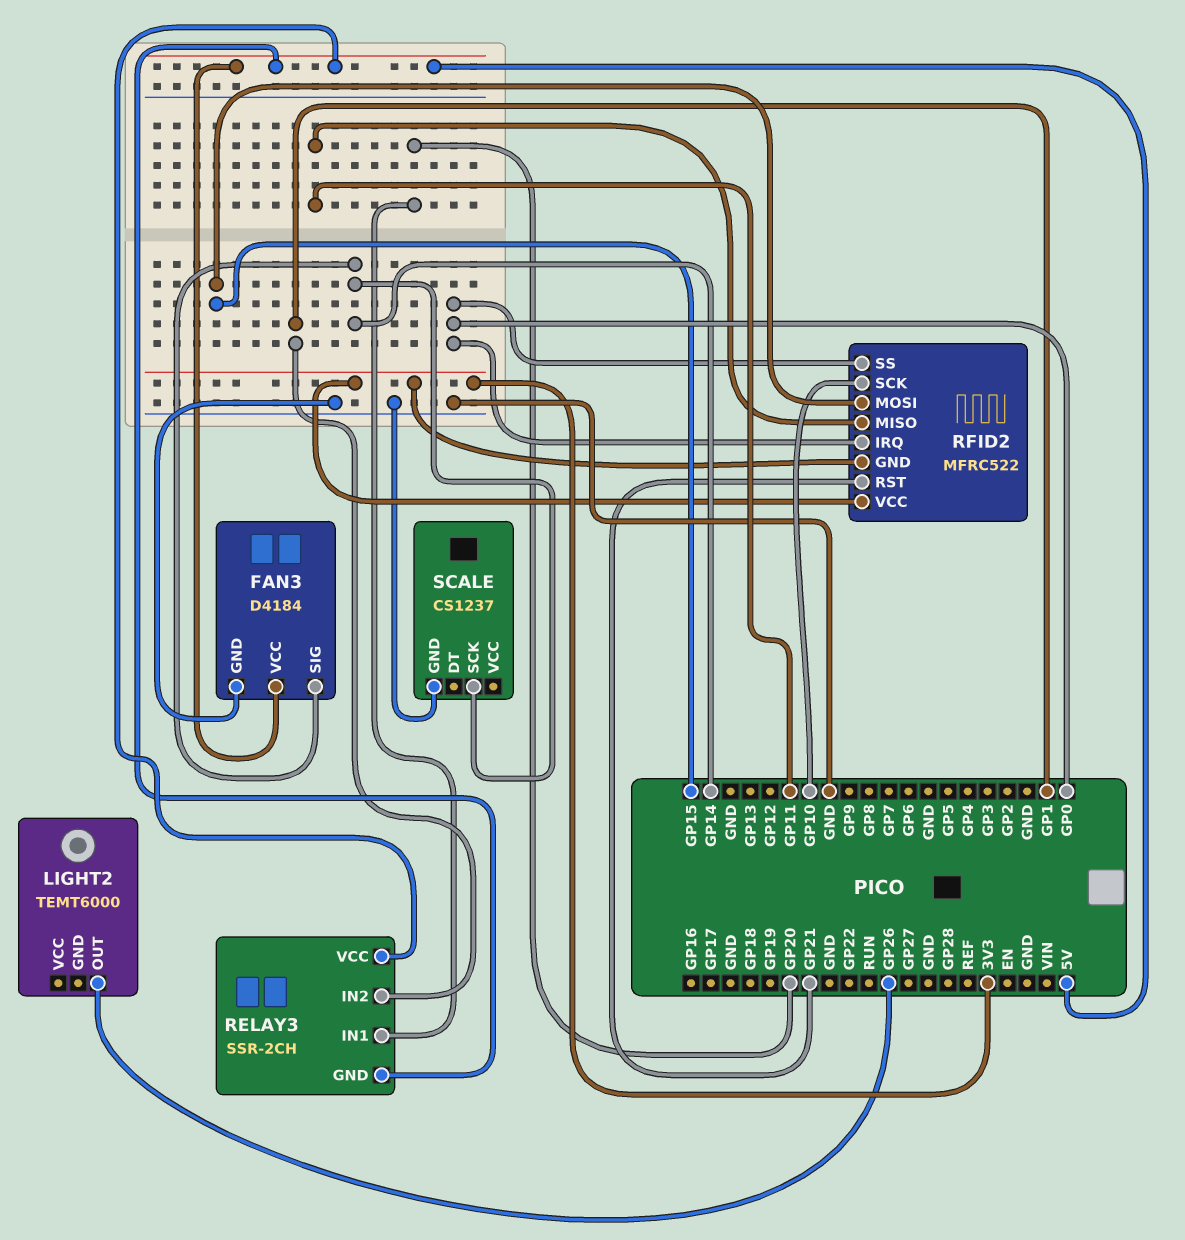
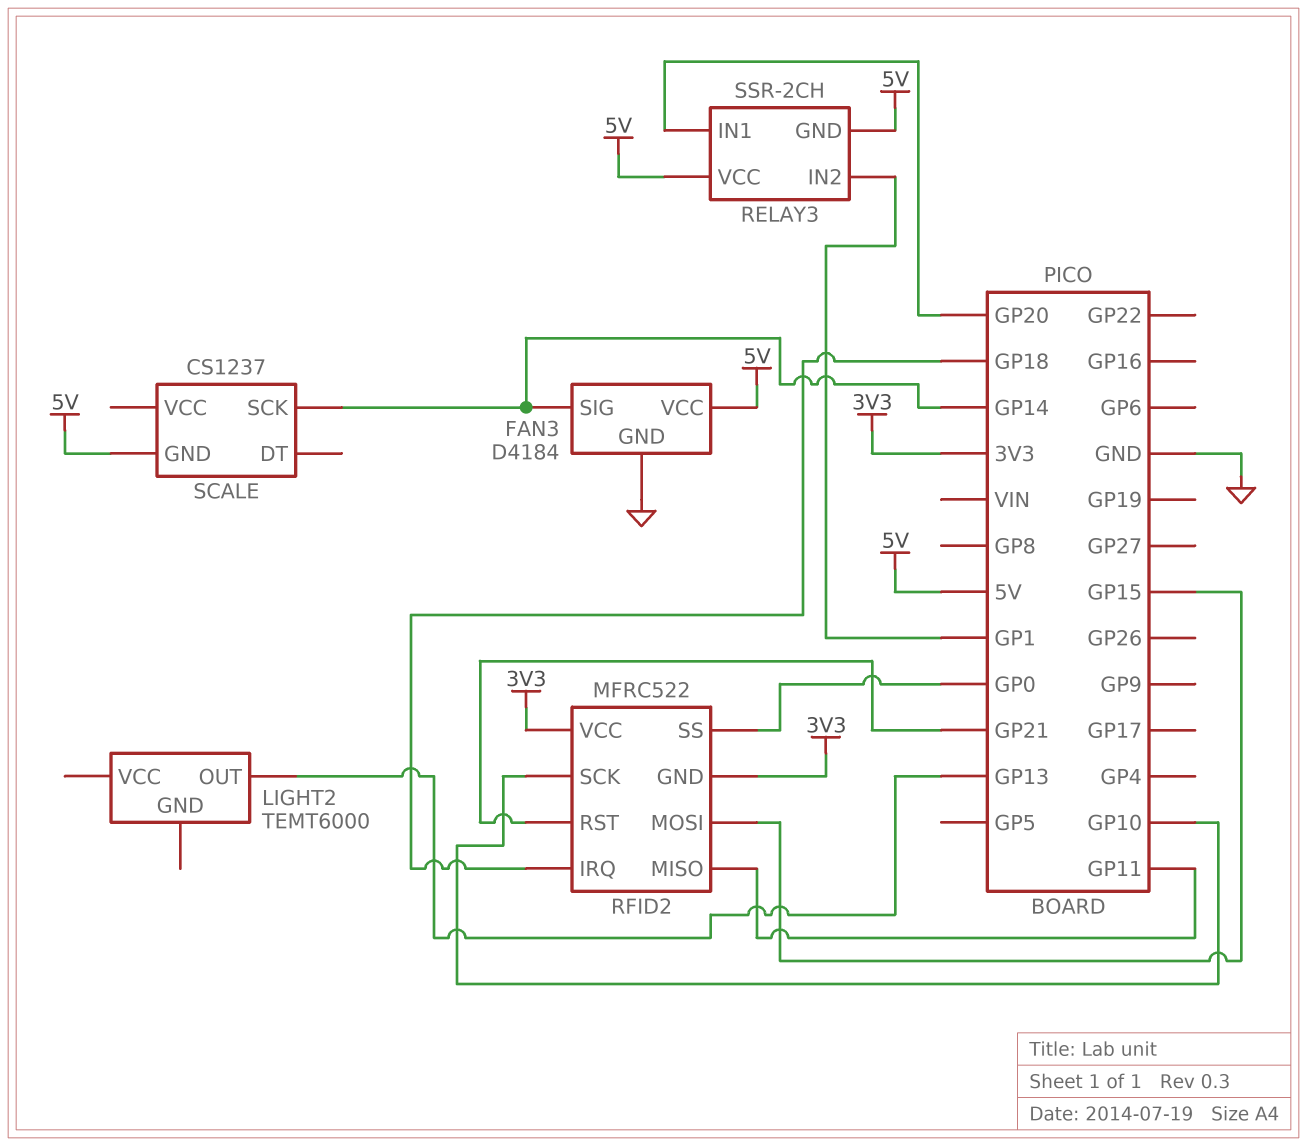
LIGHT2 pin OUT: GP26 -> GP13
RFID2 pin IRQ: GP0 -> GP18
SCALE pin GND: GND -> 5V

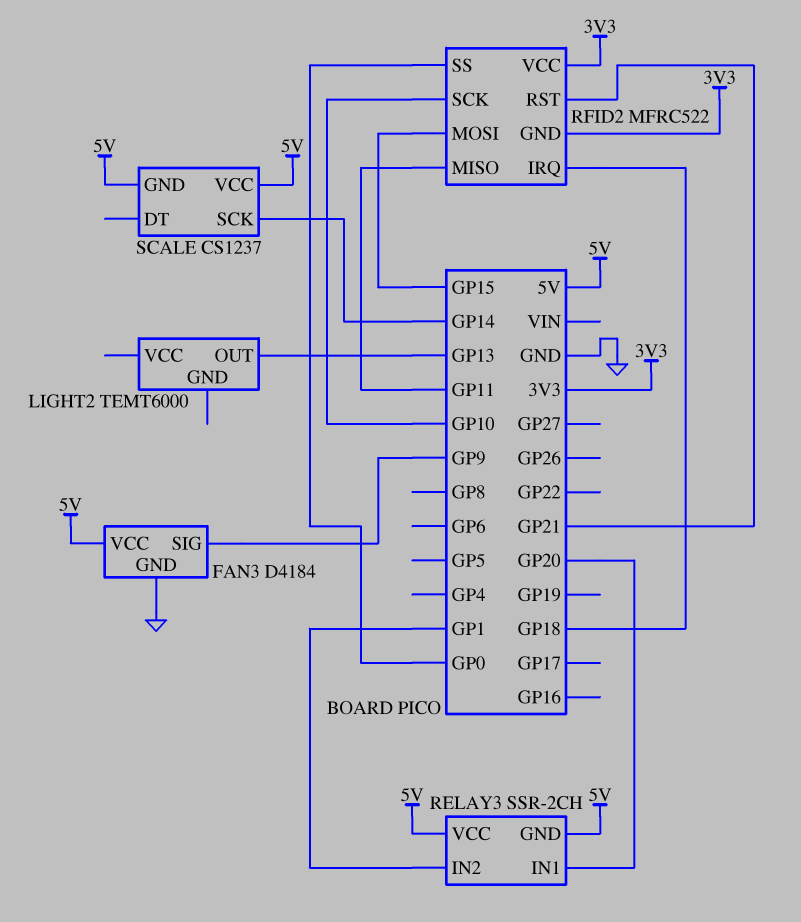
FAN3 pin SIG: GP14 -> GP9
SCALE pin VCC: none -> 5V

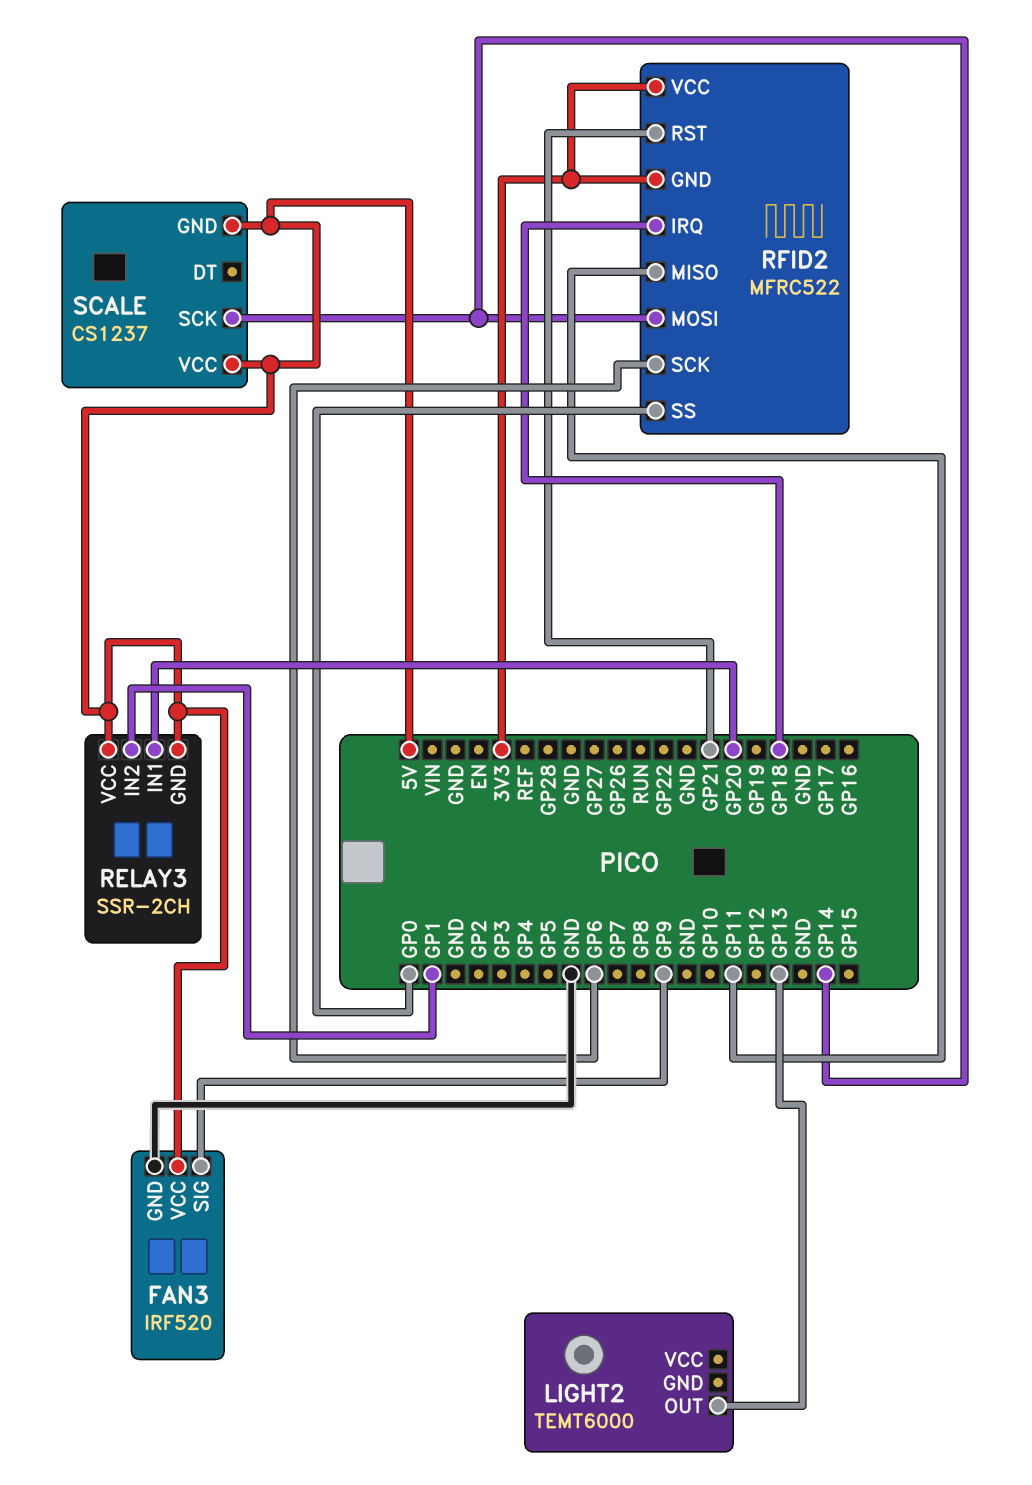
FAN3: D4184 -> IRF520
RFID2 pin MOSI: GP15 -> GP14
RFID2 pin SCK: GP10 -> GP6

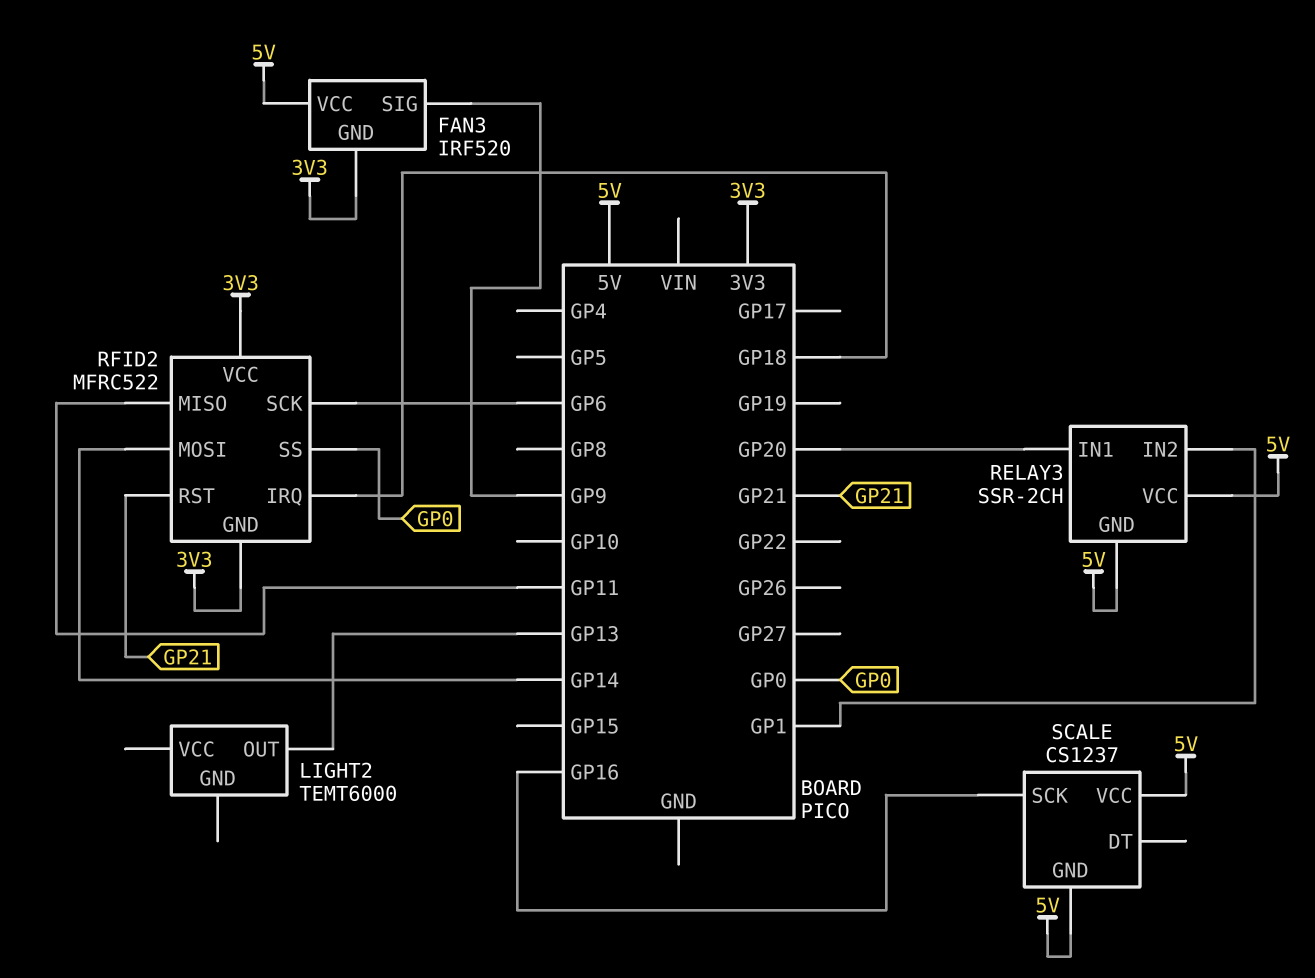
FAN3 pin GND: GND -> 3V3
SCALE pin SCK: GP14 -> GP16

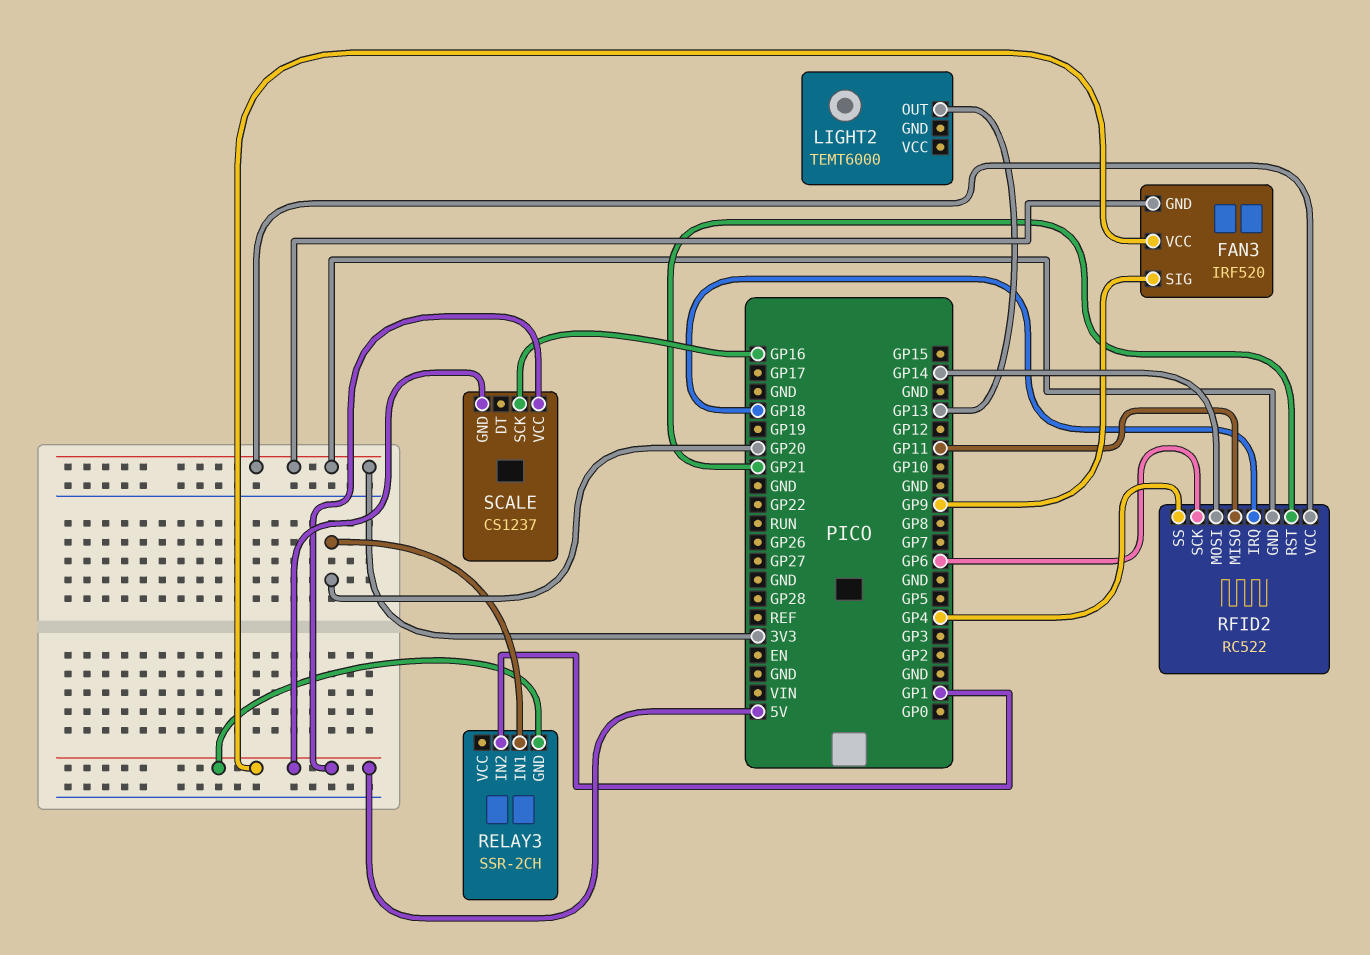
RELAY3 pin VCC: 5V -> none
RFID2: MFRC522 -> RC522
RFID2 pin SS: GP0 -> GP4

